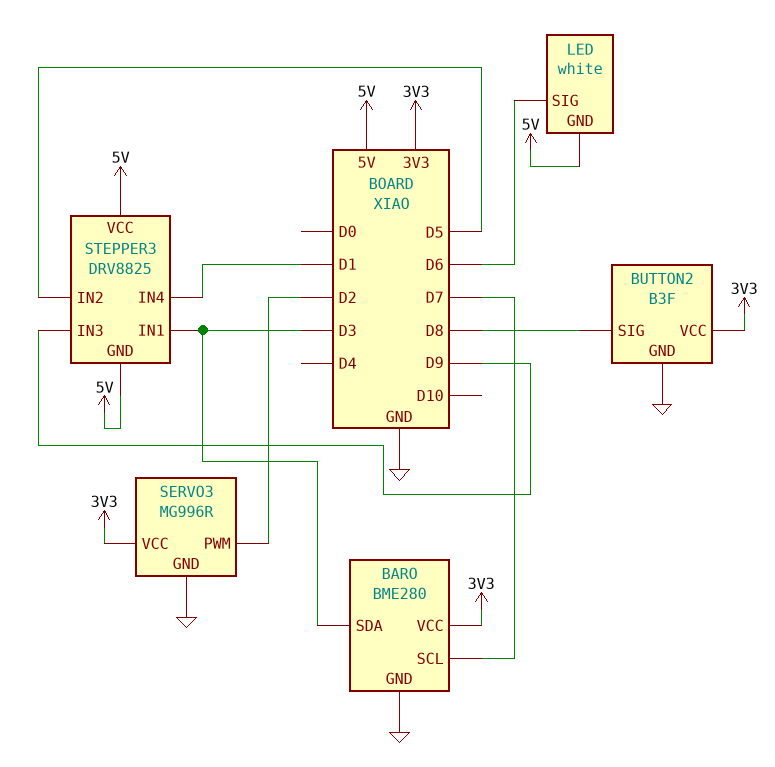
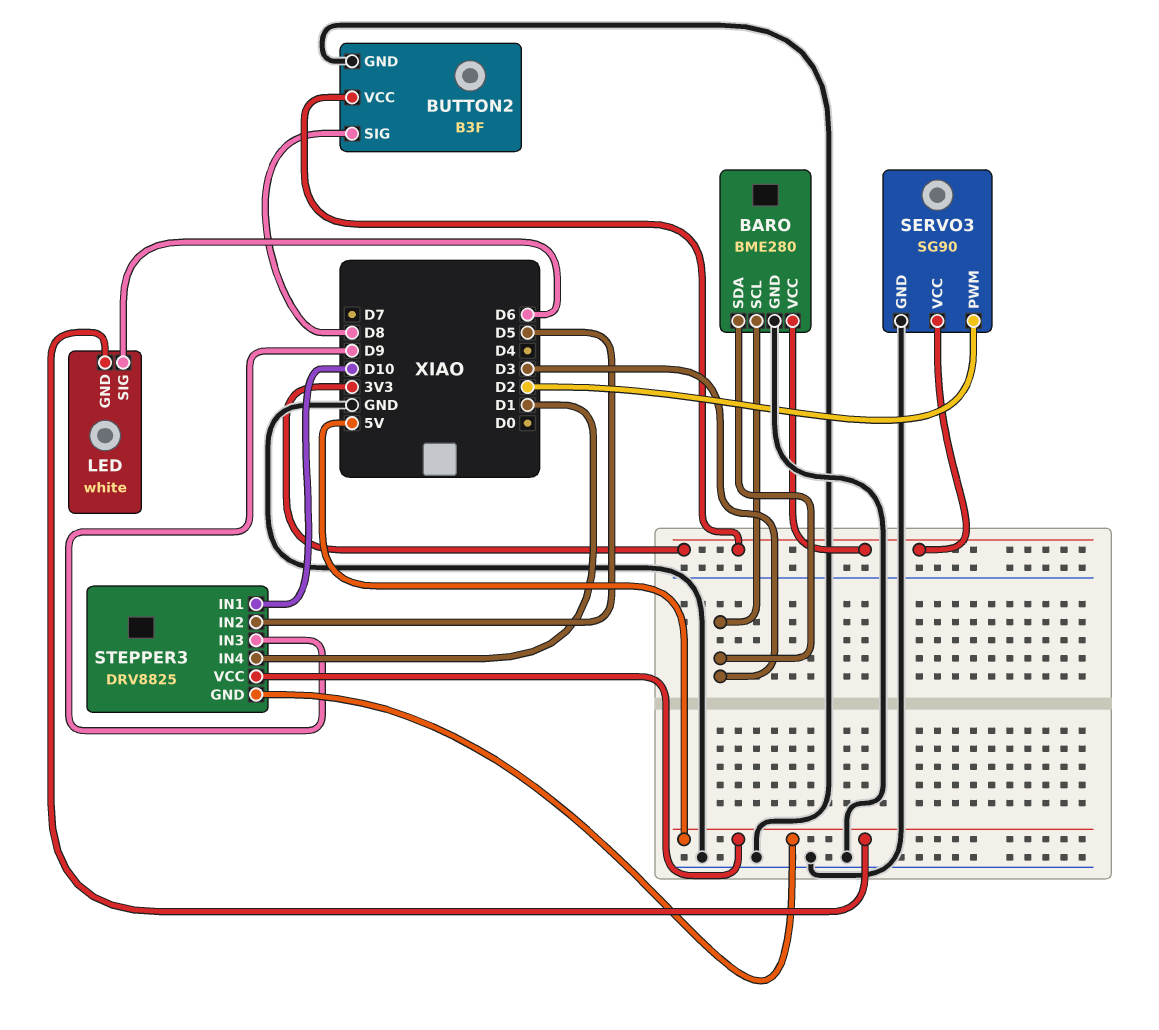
BARO pin SCL: D7 -> D3
SERVO3: MG996R -> SG90
STEPPER3 pin IN1: D3 -> D10

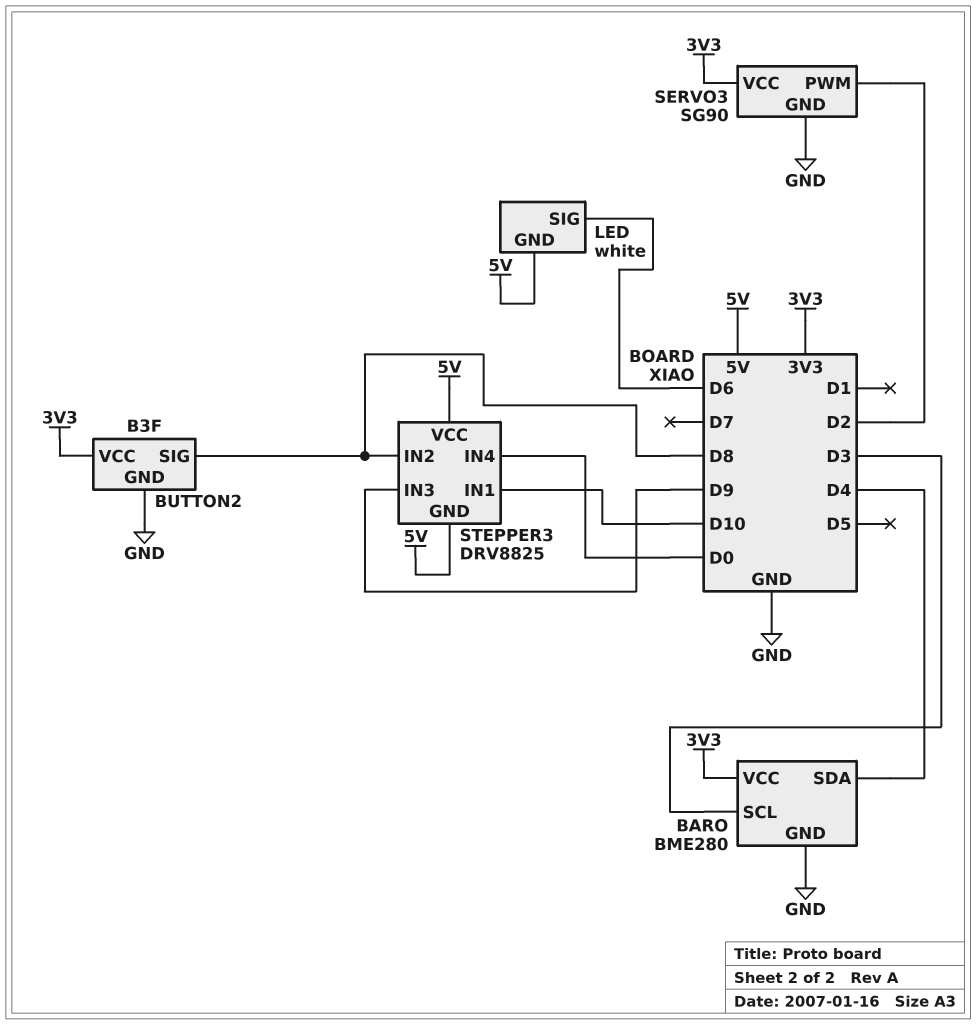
BARO pin SDA: D3 -> D4
STEPPER3 pin IN2: D5 -> D8
STEPPER3 pin IN4: D1 -> D0

